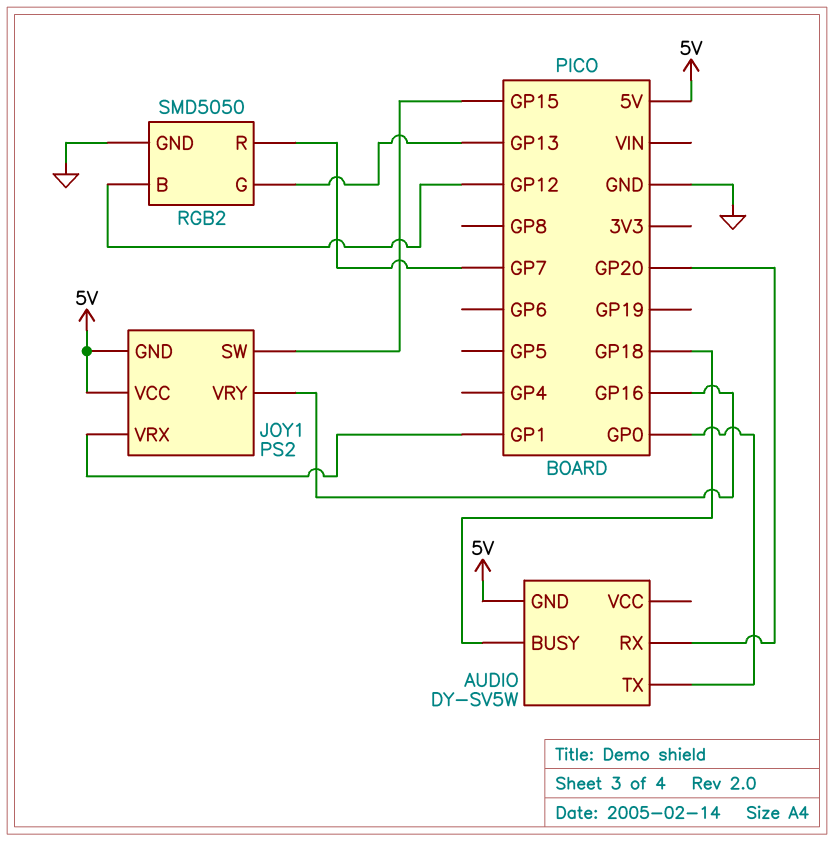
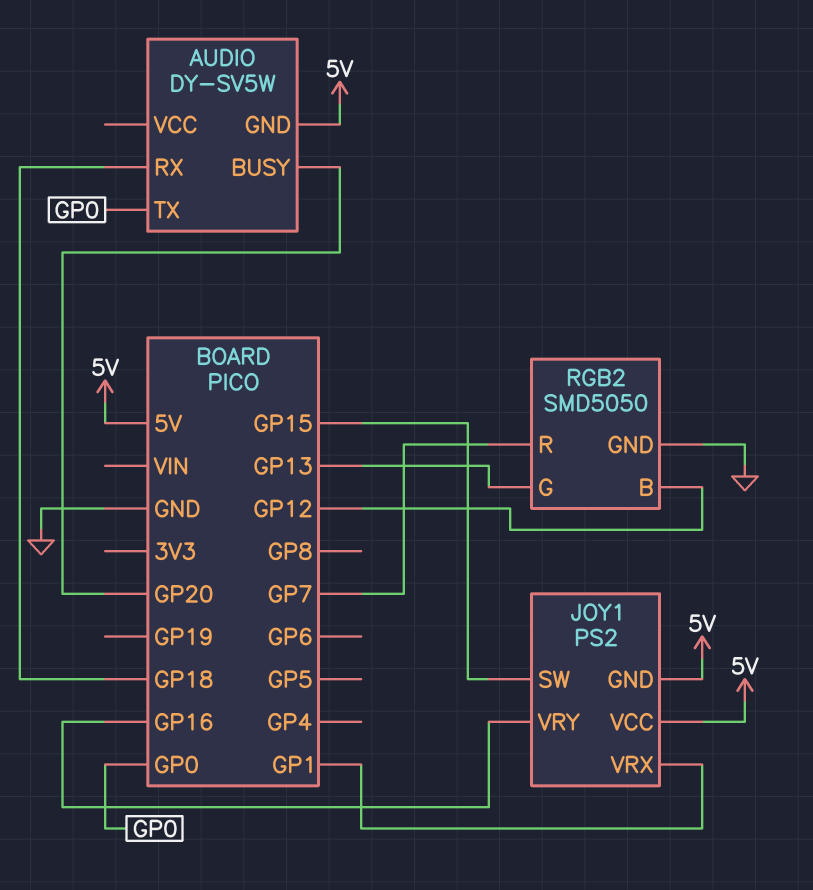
AUDIO pin BUSY: GP18 -> GP20
AUDIO pin RX: GP20 -> GP18

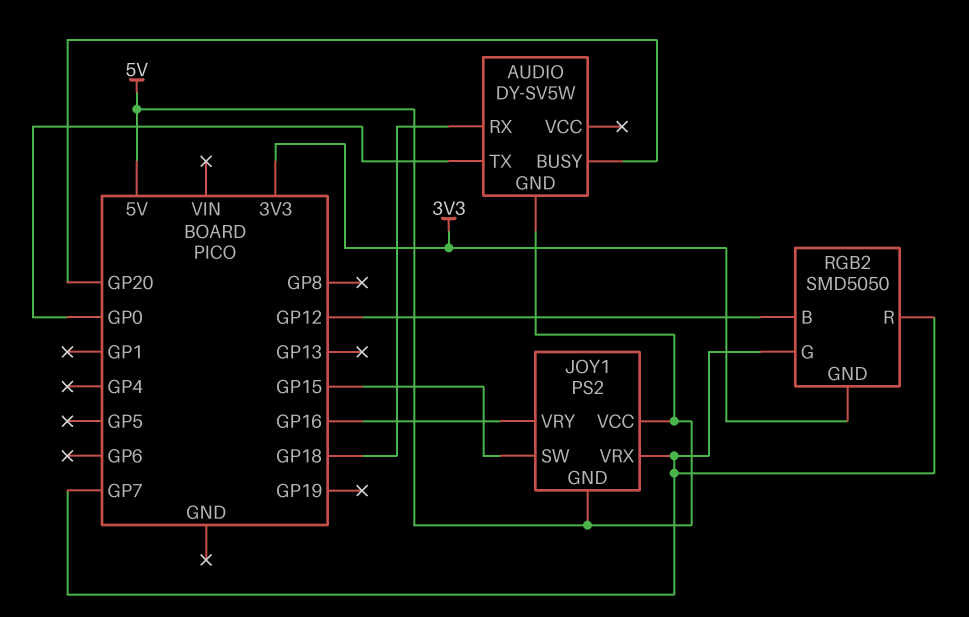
JOY1 pin VRX: GP1 -> GP7
RGB2 pin G: GP13 -> GP7
RGB2 pin GND: GND -> 3V3

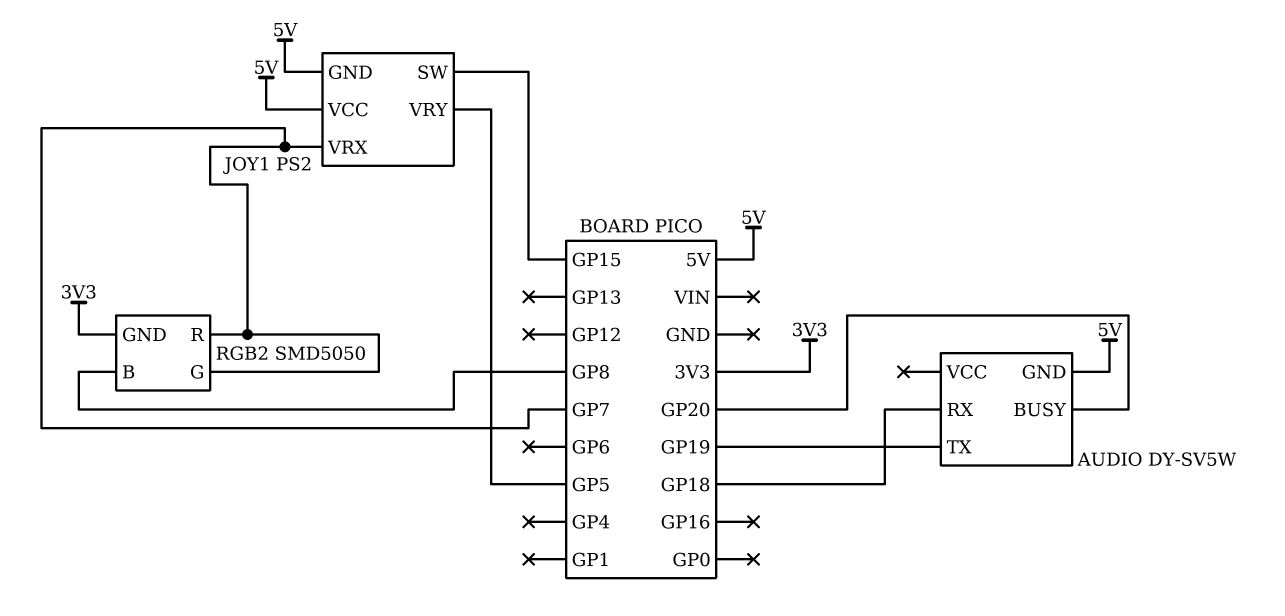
AUDIO pin TX: GP0 -> GP19
JOY1 pin VRY: GP16 -> GP5
RGB2 pin B: GP12 -> GP8

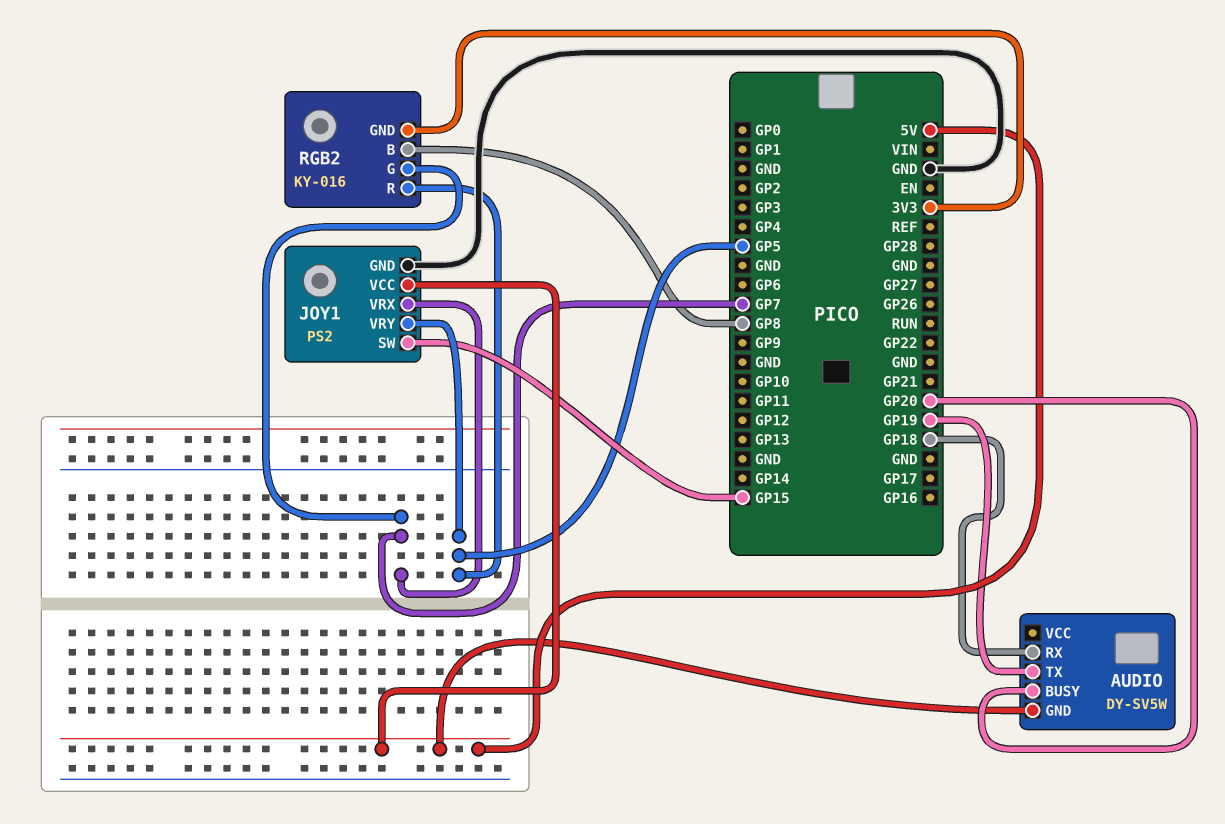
JOY1 pin GND: 5V -> GND
RGB2: SMD5050 -> KY-016
RGB2 pin R: GP7 -> GP5

